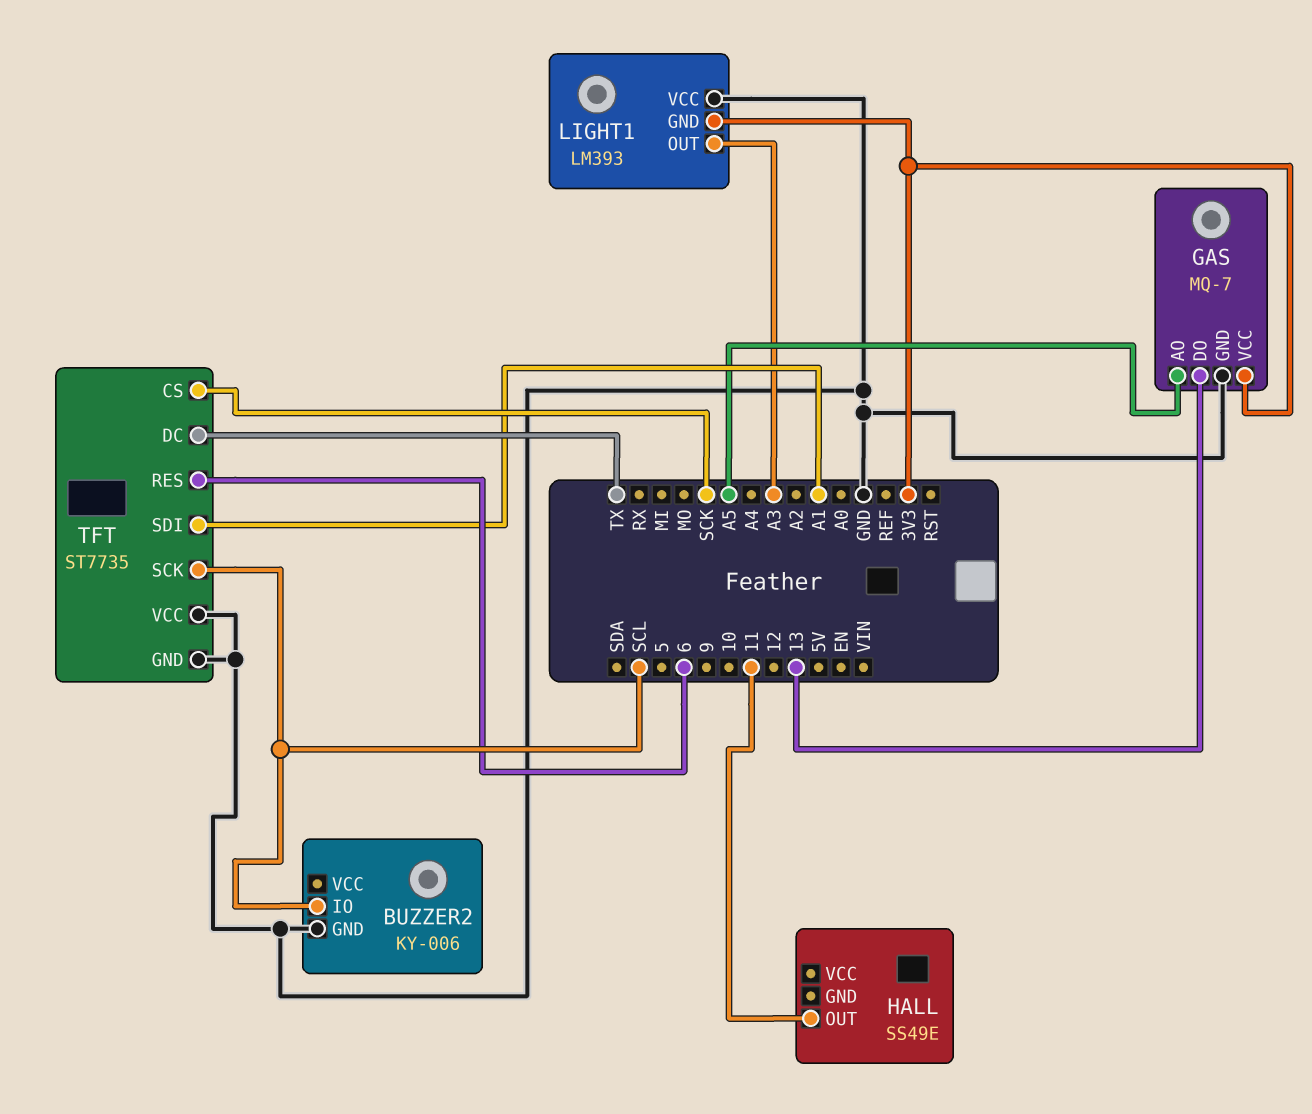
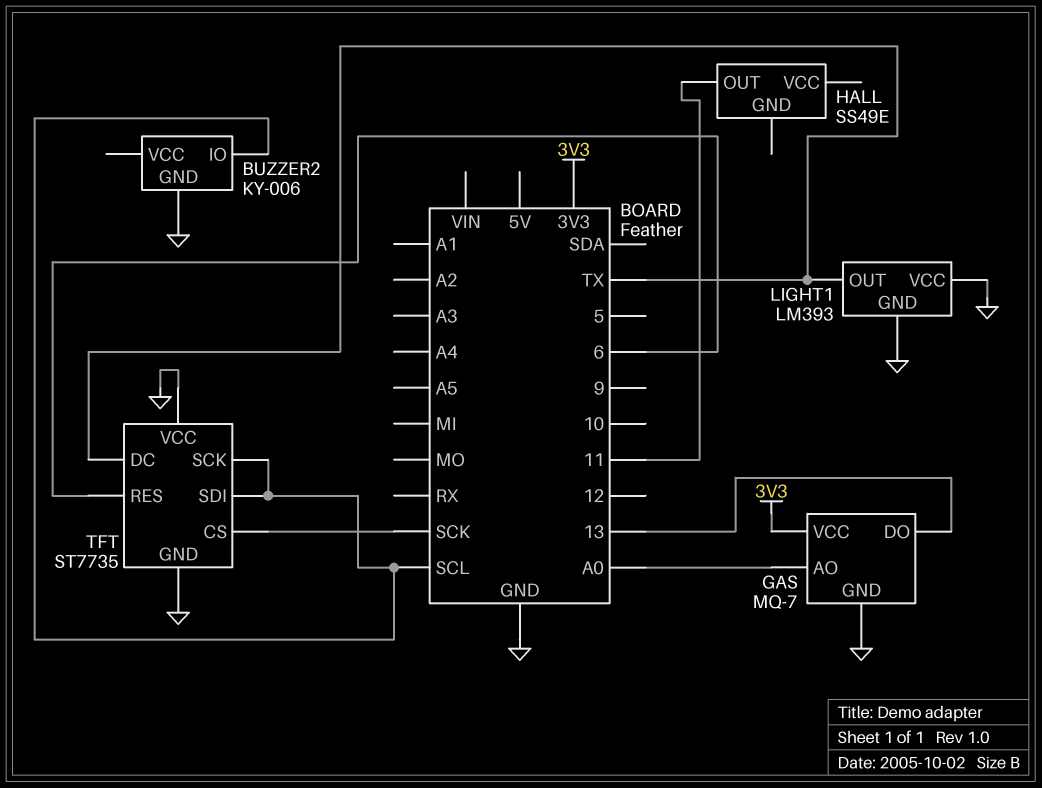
GAS pin AO: A5 -> A0
LIGHT1 pin GND: 3V3 -> GND
LIGHT1 pin OUT: A3 -> TX
TFT pin SDI: A1 -> SCL

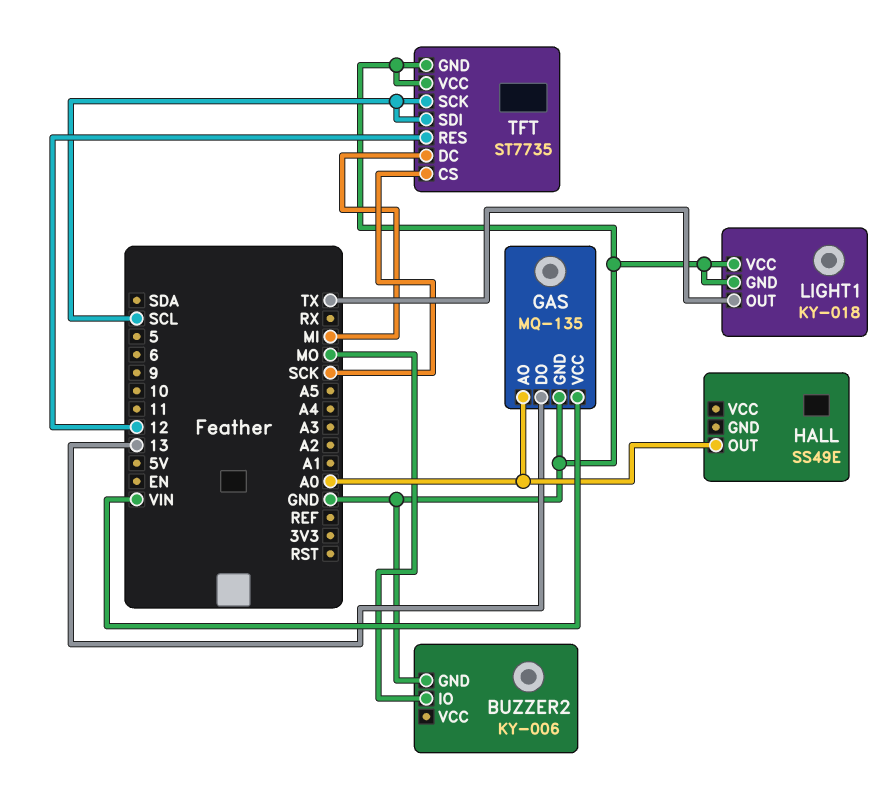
BUZZER2 pin IO: SCL -> MO
GAS: MQ-7 -> MQ-135
GAS pin VCC: 3V3 -> VIN
HALL pin OUT: 11 -> A0
LIGHT1: LM393 -> KY-018
TFT pin DC: TX -> MI
TFT pin RES: 6 -> 12

